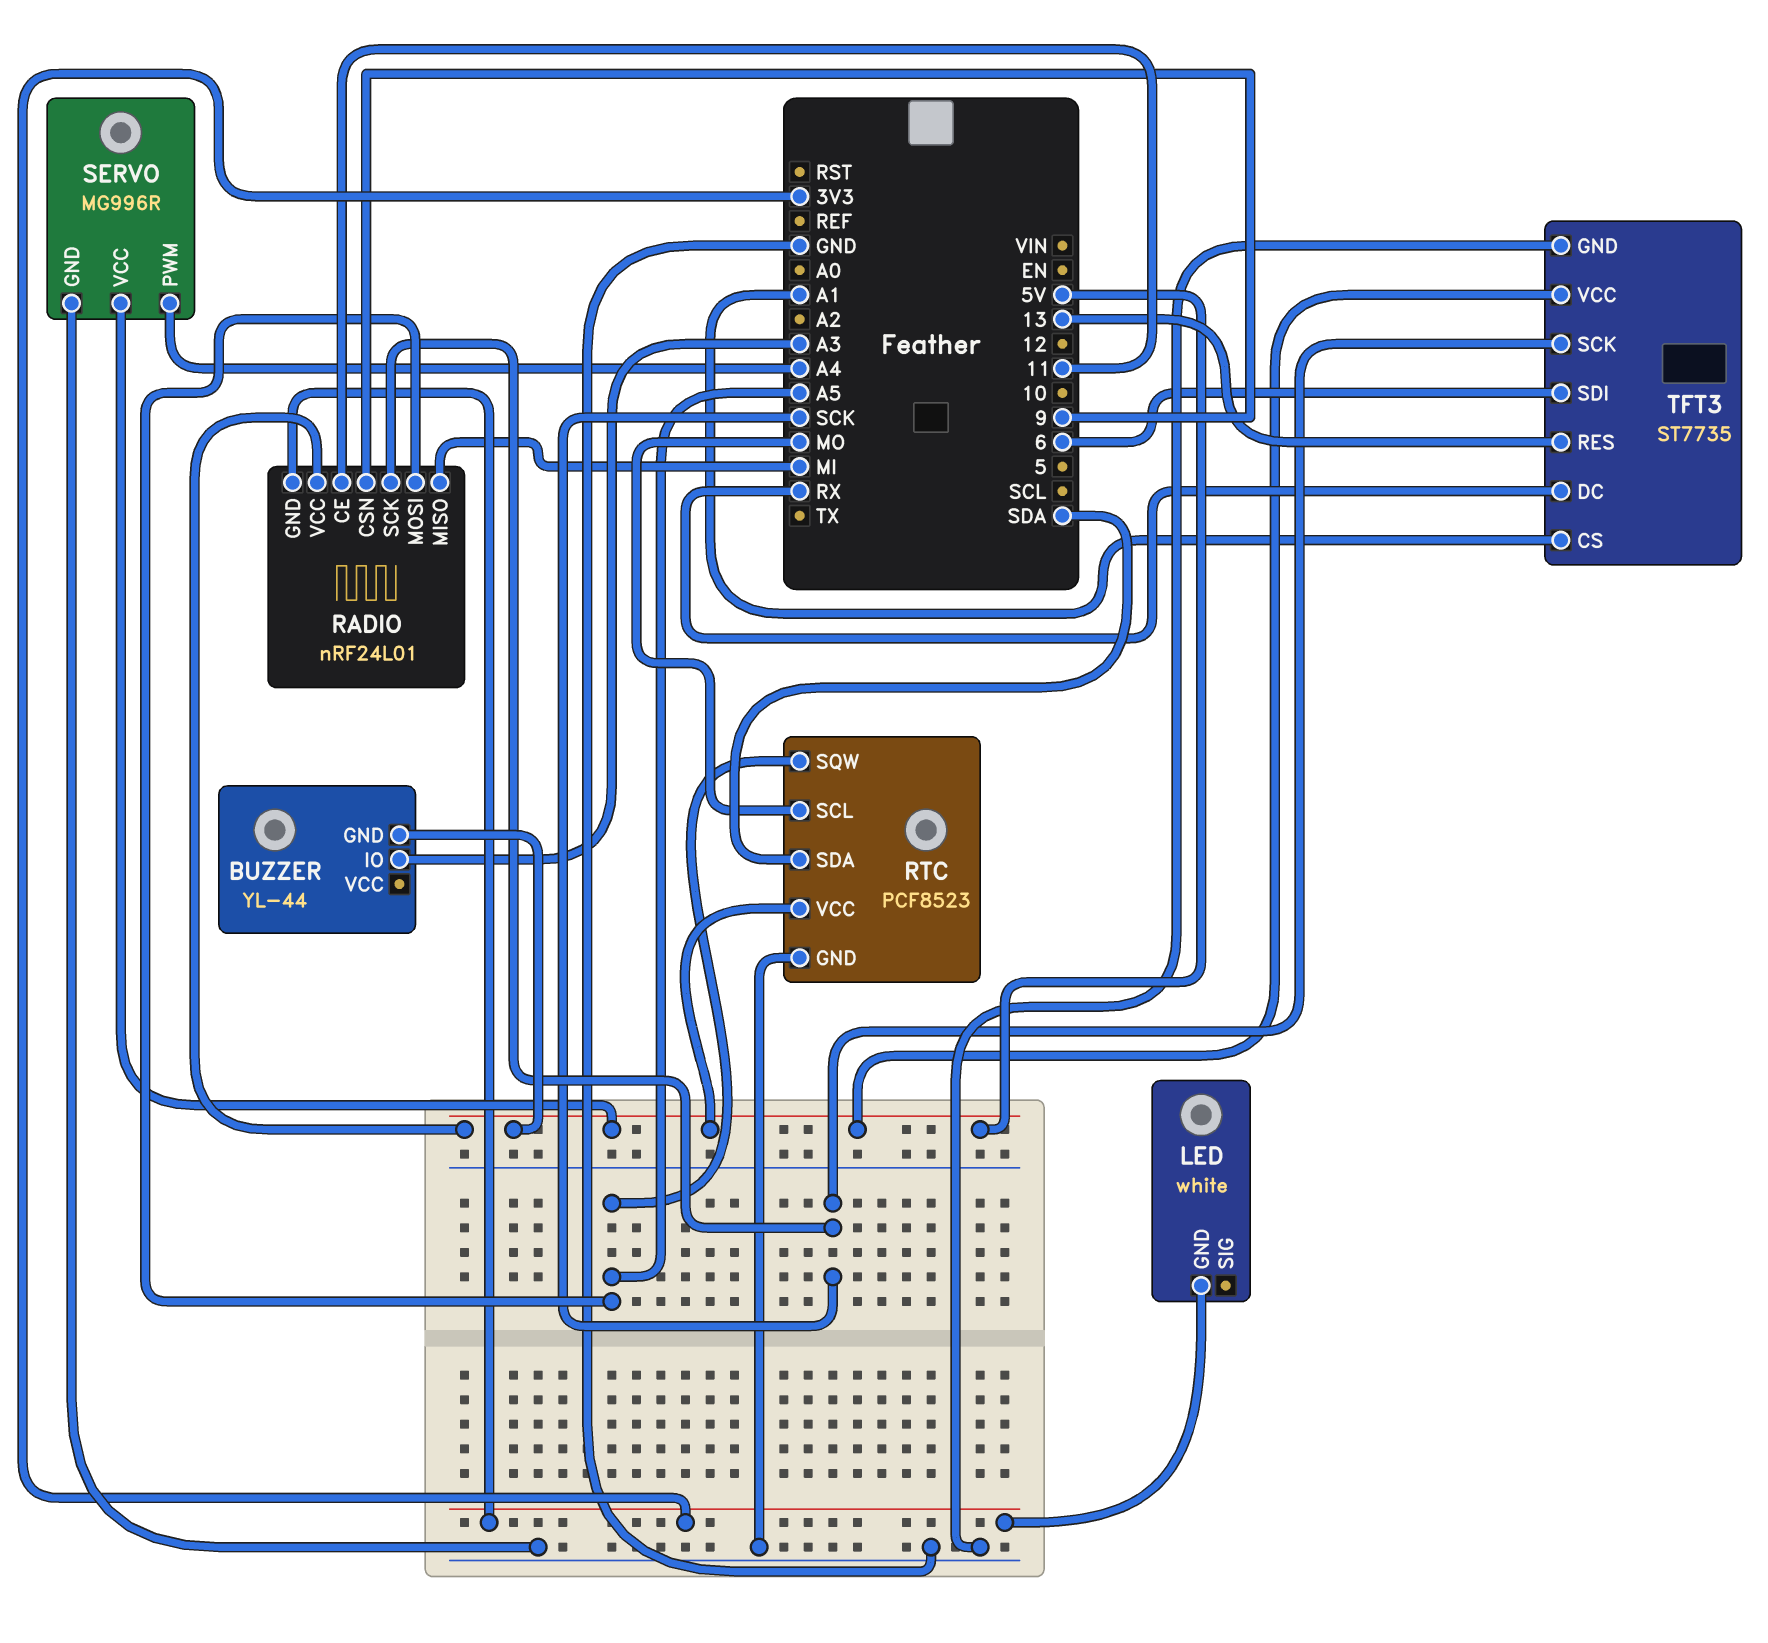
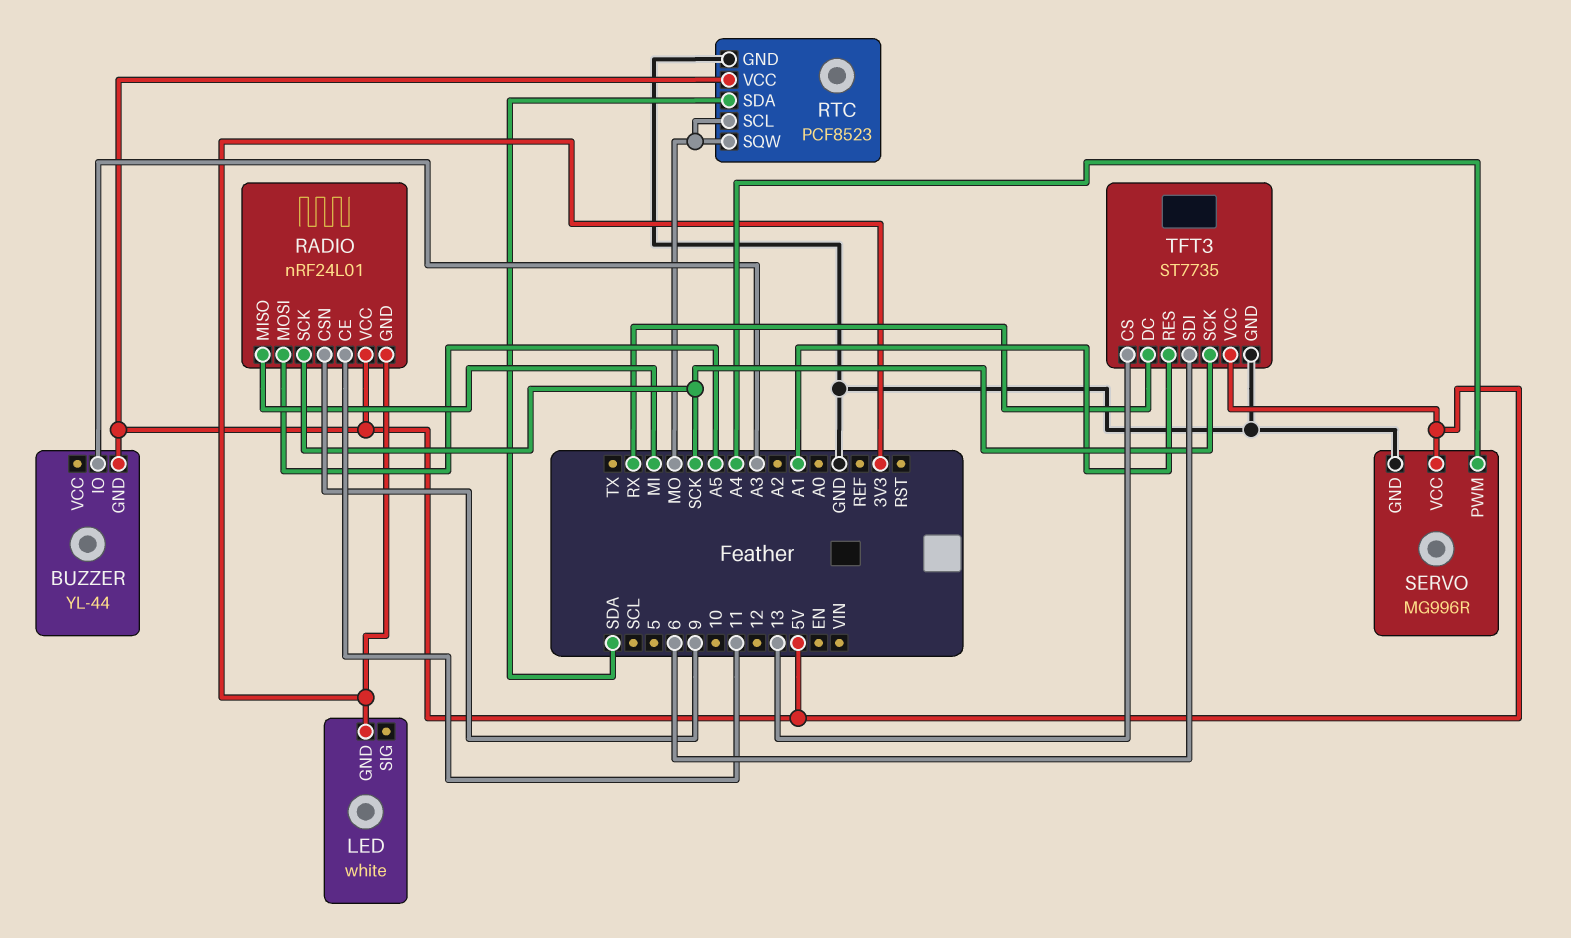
RTC pin SQW: A5 -> MO
TFT3 pin CS: A1 -> 13
TFT3 pin RES: 13 -> A1

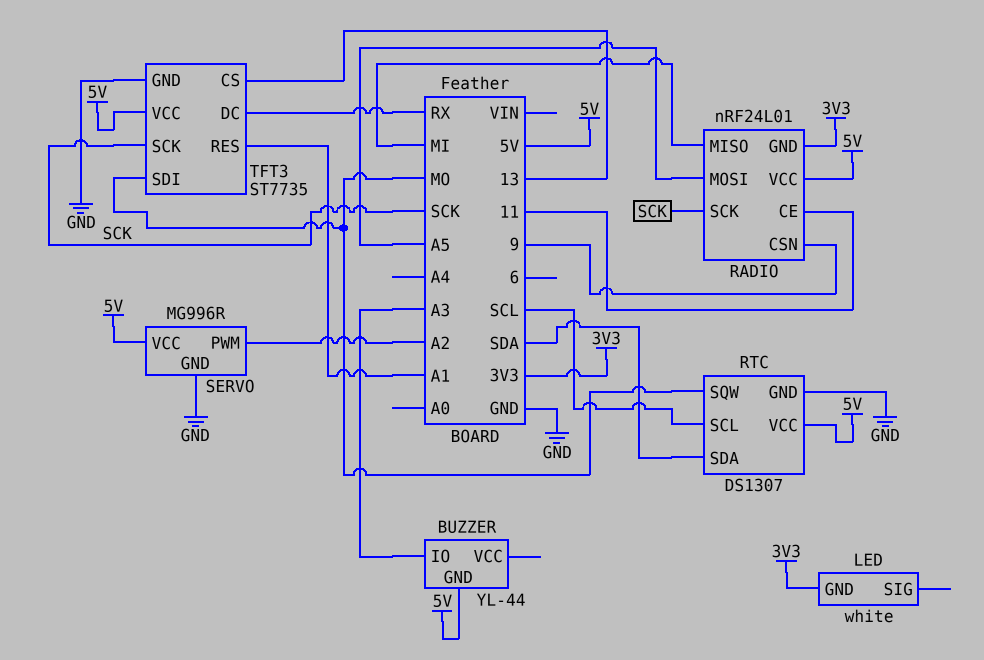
RTC: PCF8523 -> DS1307
RTC pin SCL: MO -> SCL
SERVO pin PWM: A4 -> A2
TFT3 pin SDI: 6 -> MO

